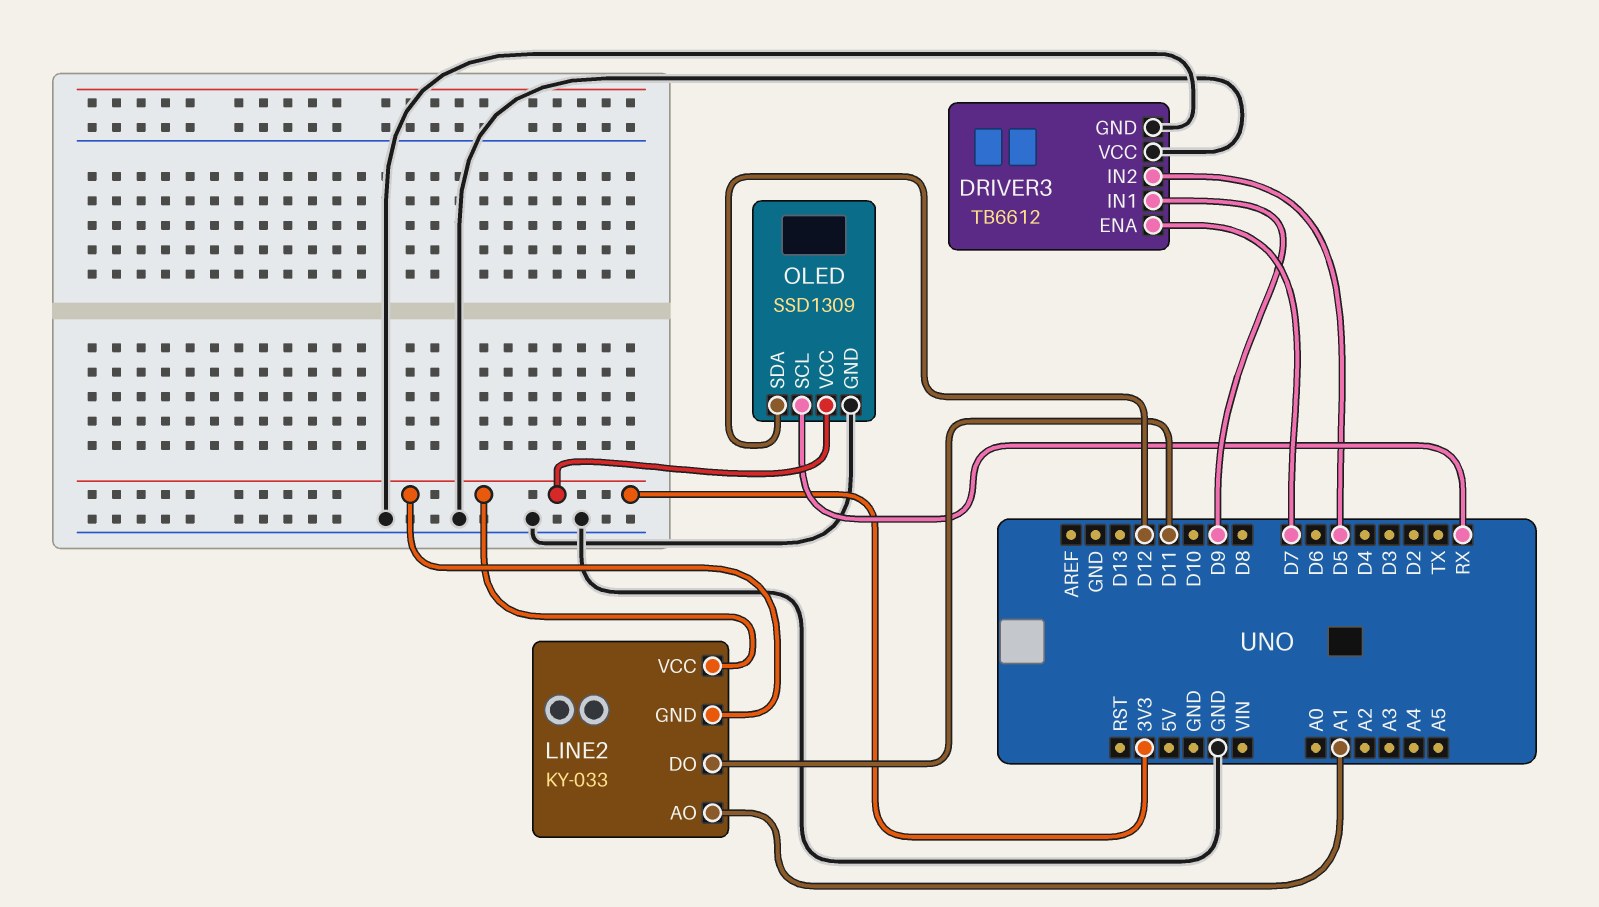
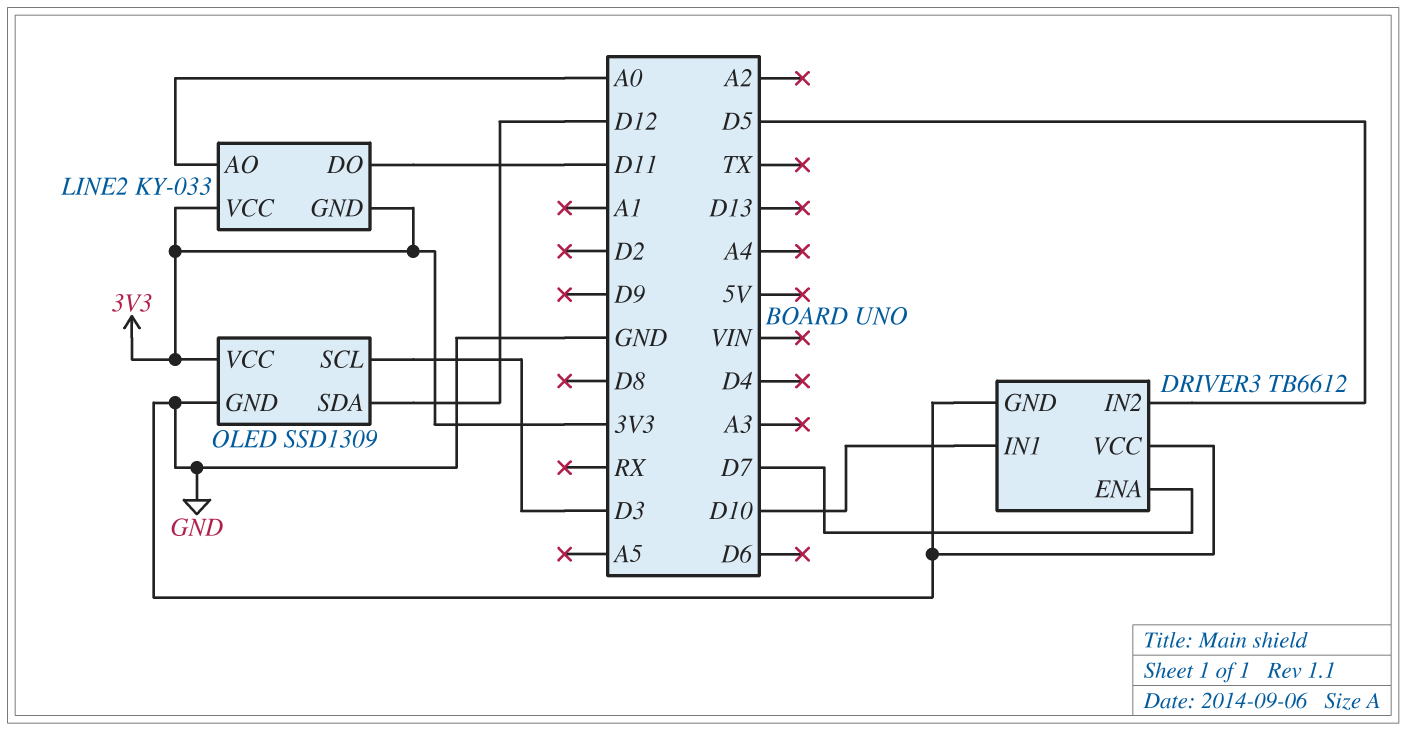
DRIVER3 pin IN1: D9 -> D10
LINE2 pin AO: A1 -> A0
OLED pin SCL: RX -> D3

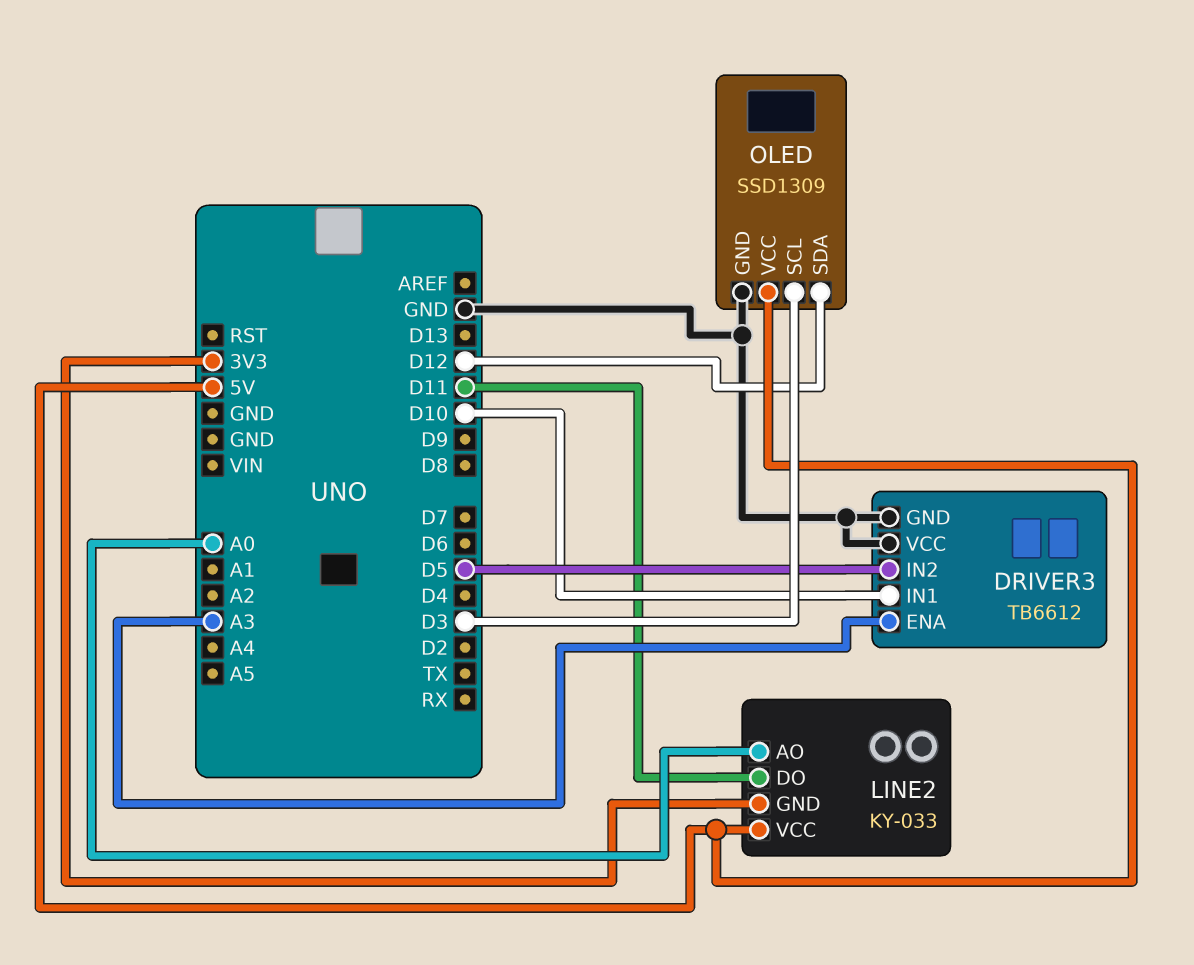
DRIVER3 pin ENA: D7 -> A3
LINE2 pin VCC: 3V3 -> 5V
OLED pin VCC: 3V3 -> 5V

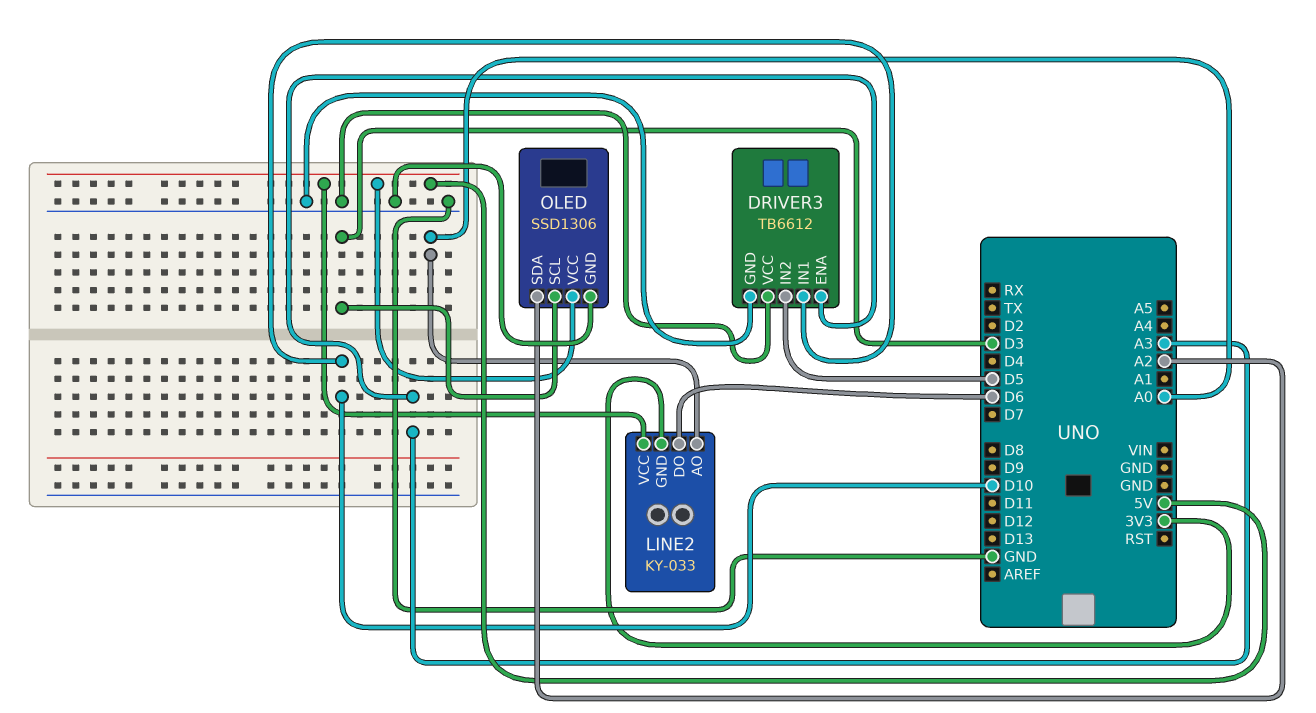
LINE2 pin DO: D11 -> D6
OLED: SSD1309 -> SSD1306
OLED pin SDA: D12 -> A2

